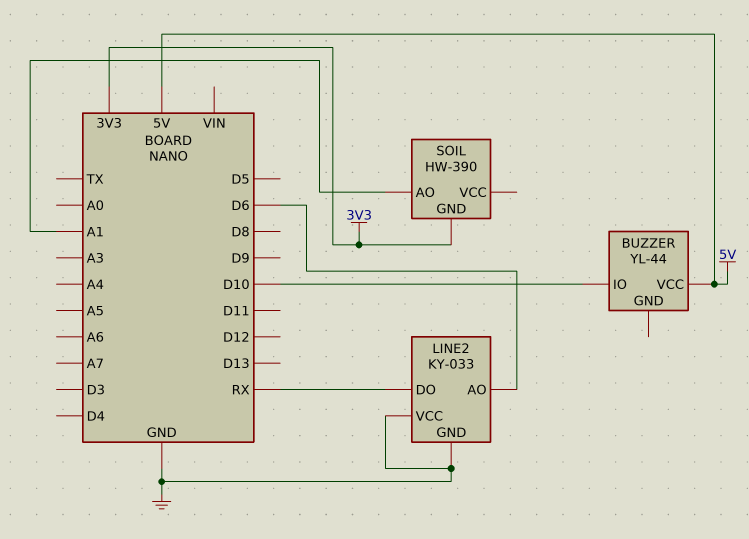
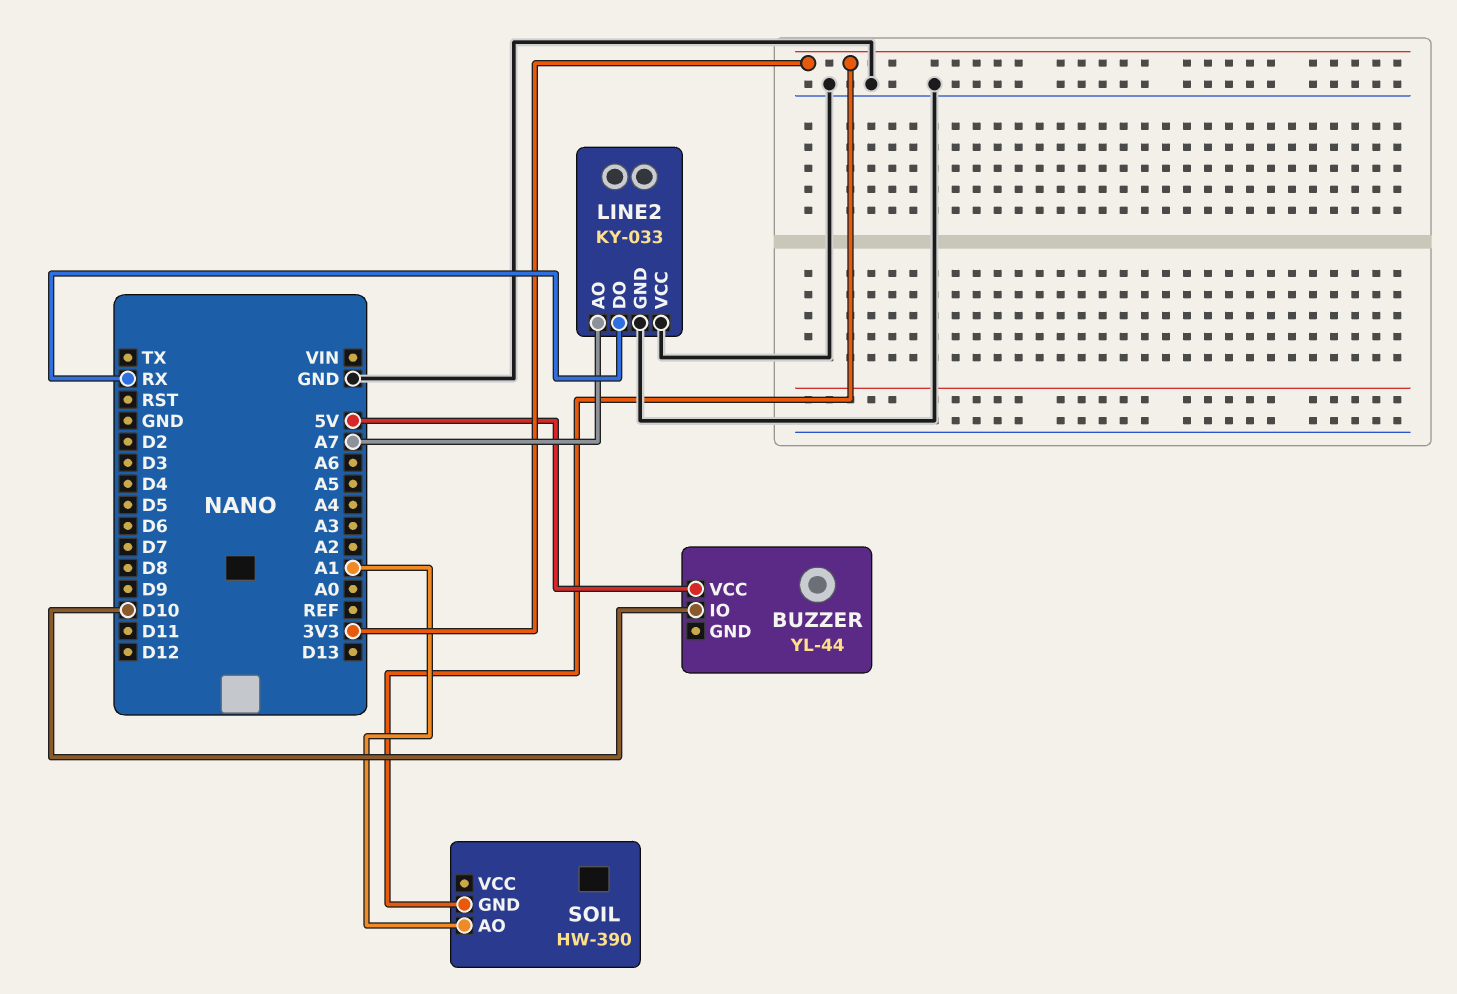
LINE2 pin AO: D6 -> A7

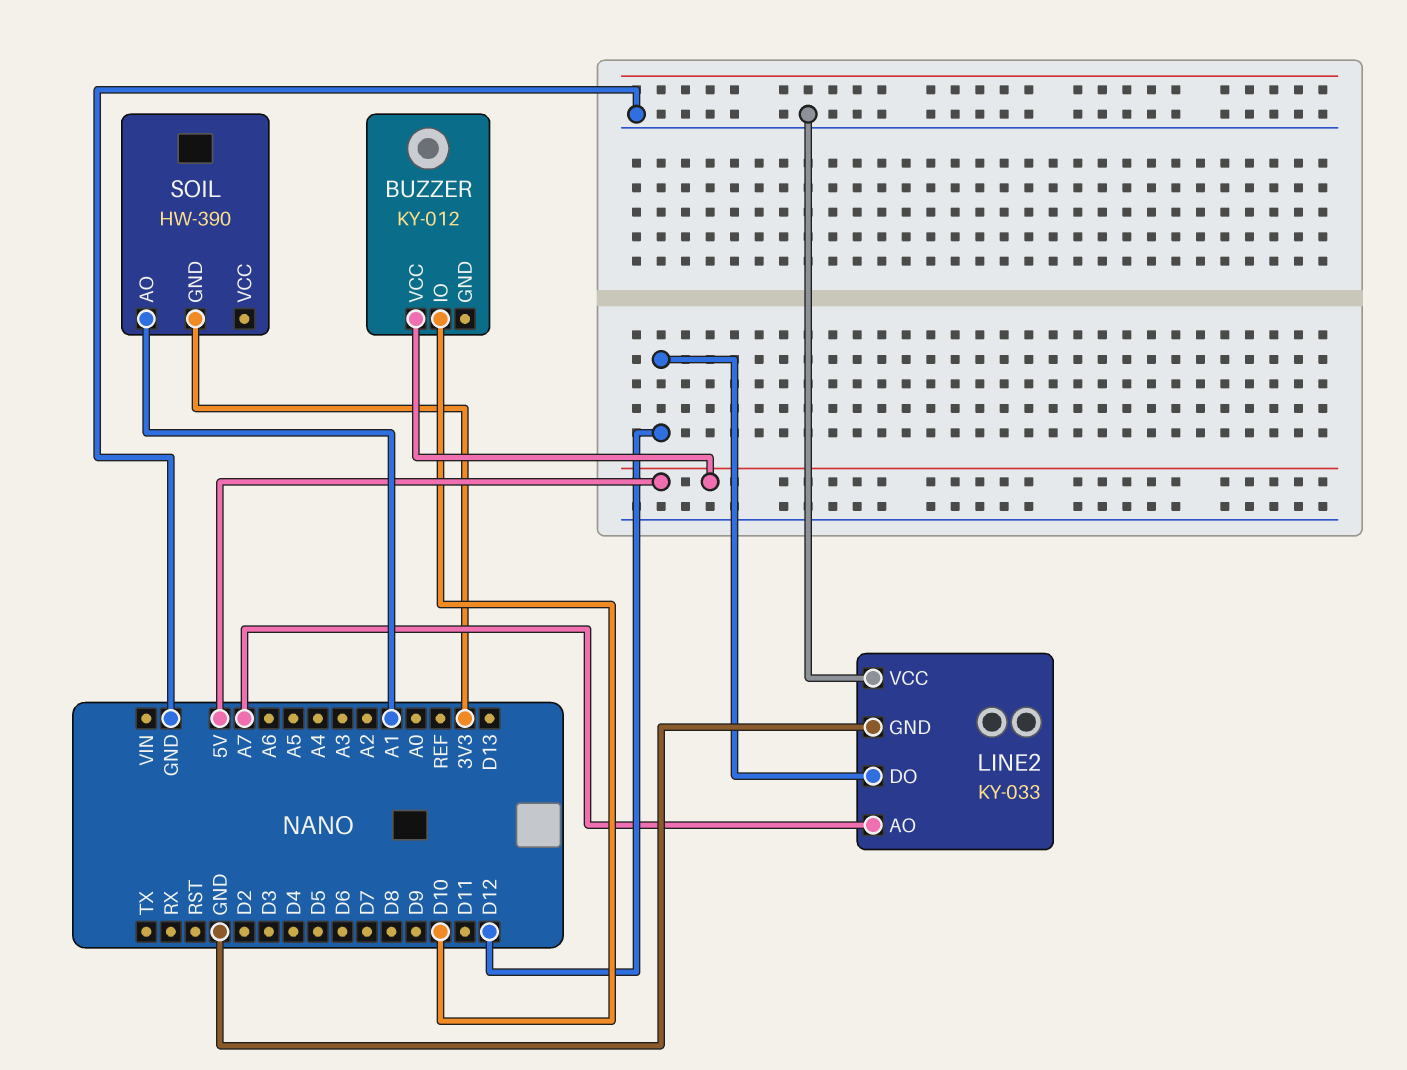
BUZZER: YL-44 -> KY-012
LINE2 pin DO: RX -> D12

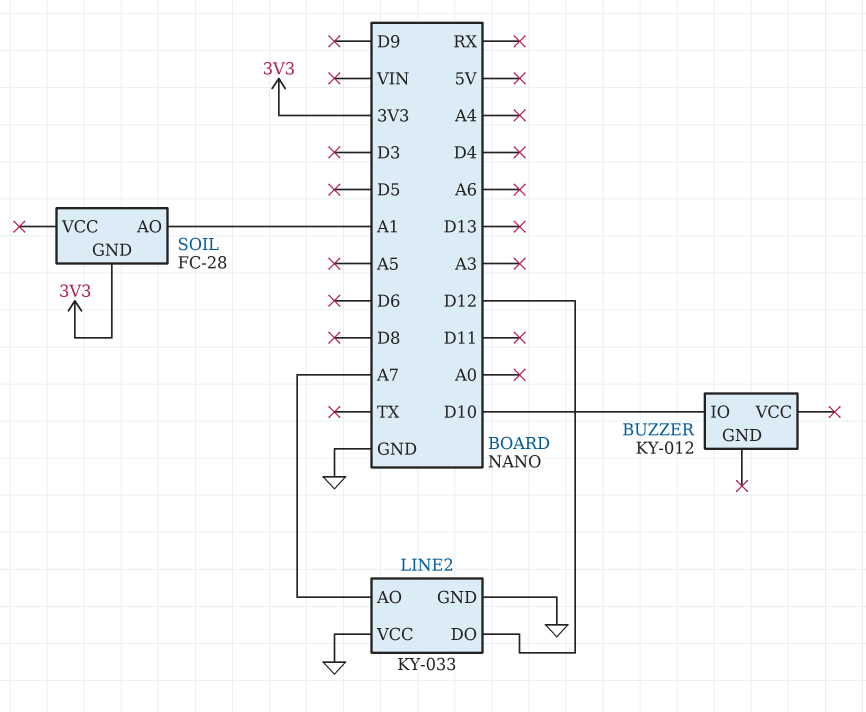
BUZZER pin VCC: 5V -> none
SOIL: HW-390 -> FC-28

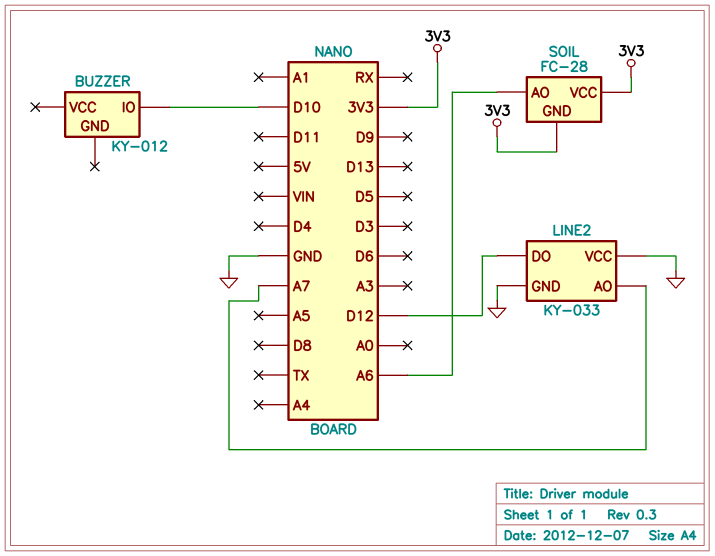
SOIL pin AO: A1 -> A6
SOIL pin VCC: none -> 3V3

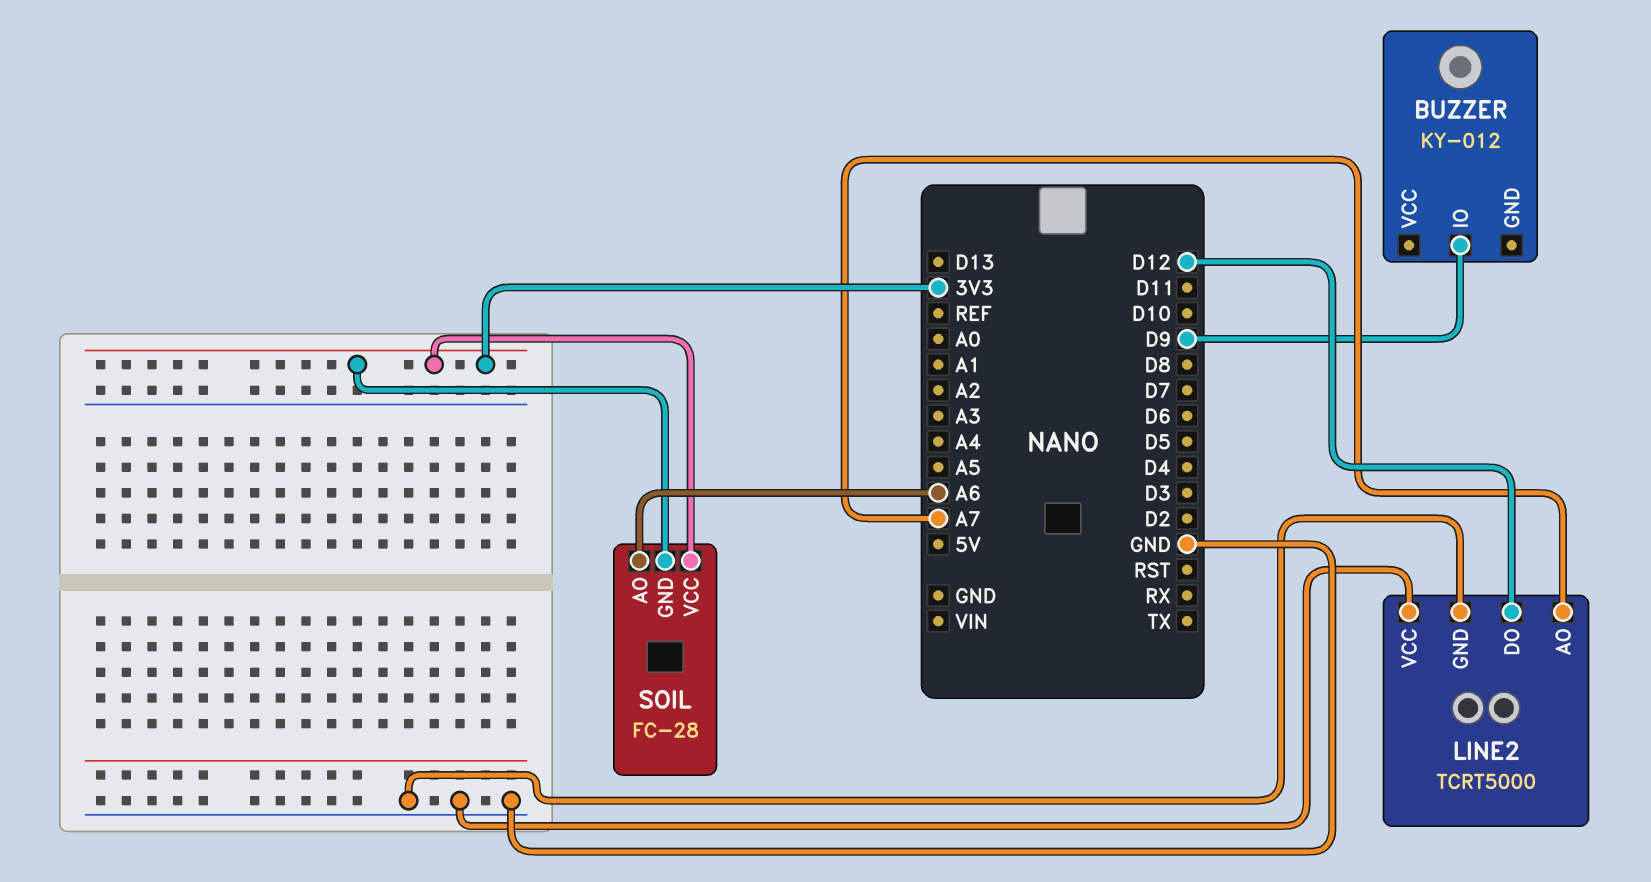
BUZZER pin IO: D10 -> D9
LINE2: KY-033 -> TCRT5000

